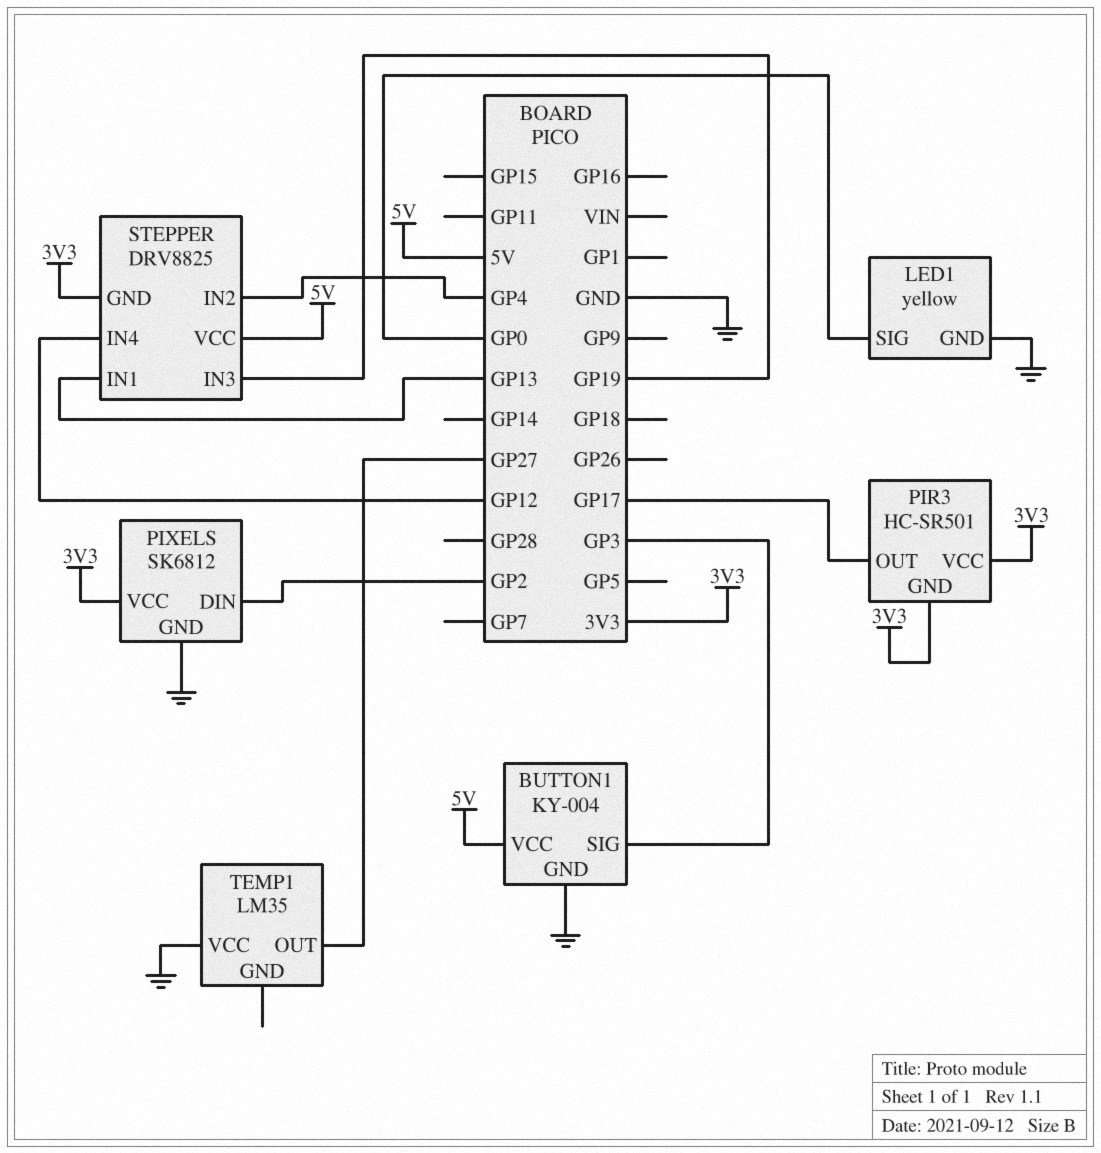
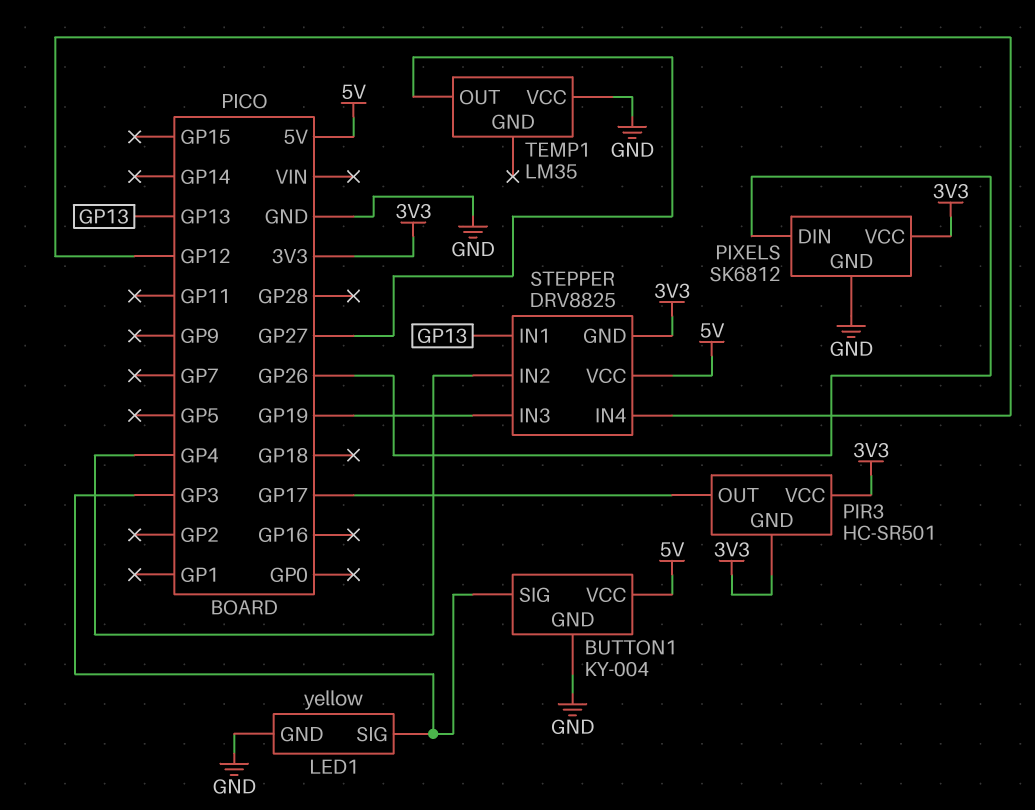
LED1 pin SIG: GP0 -> GP3
PIXELS pin DIN: GP2 -> GP26

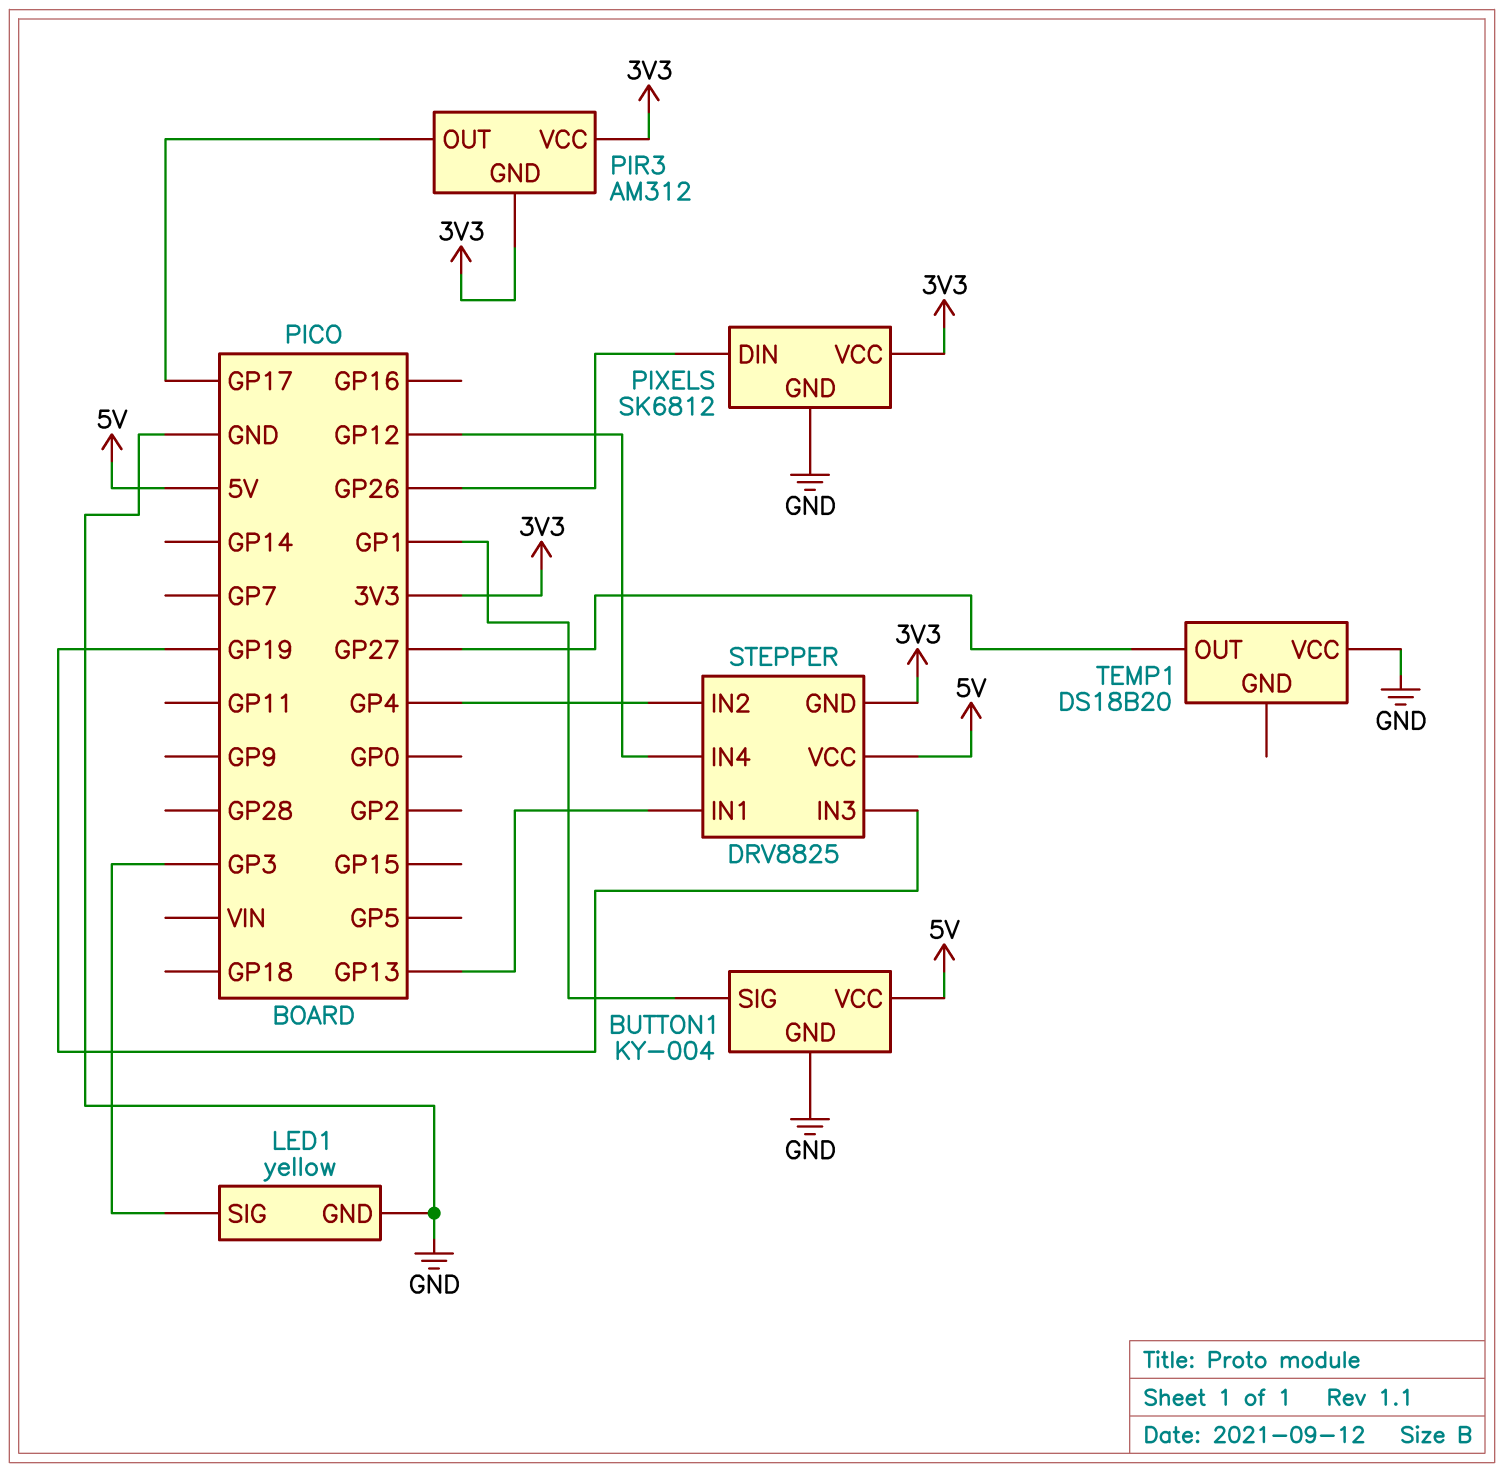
BUTTON1 pin SIG: GP3 -> GP1
PIR3: HC-SR501 -> AM312
TEMP1: LM35 -> DS18B20

